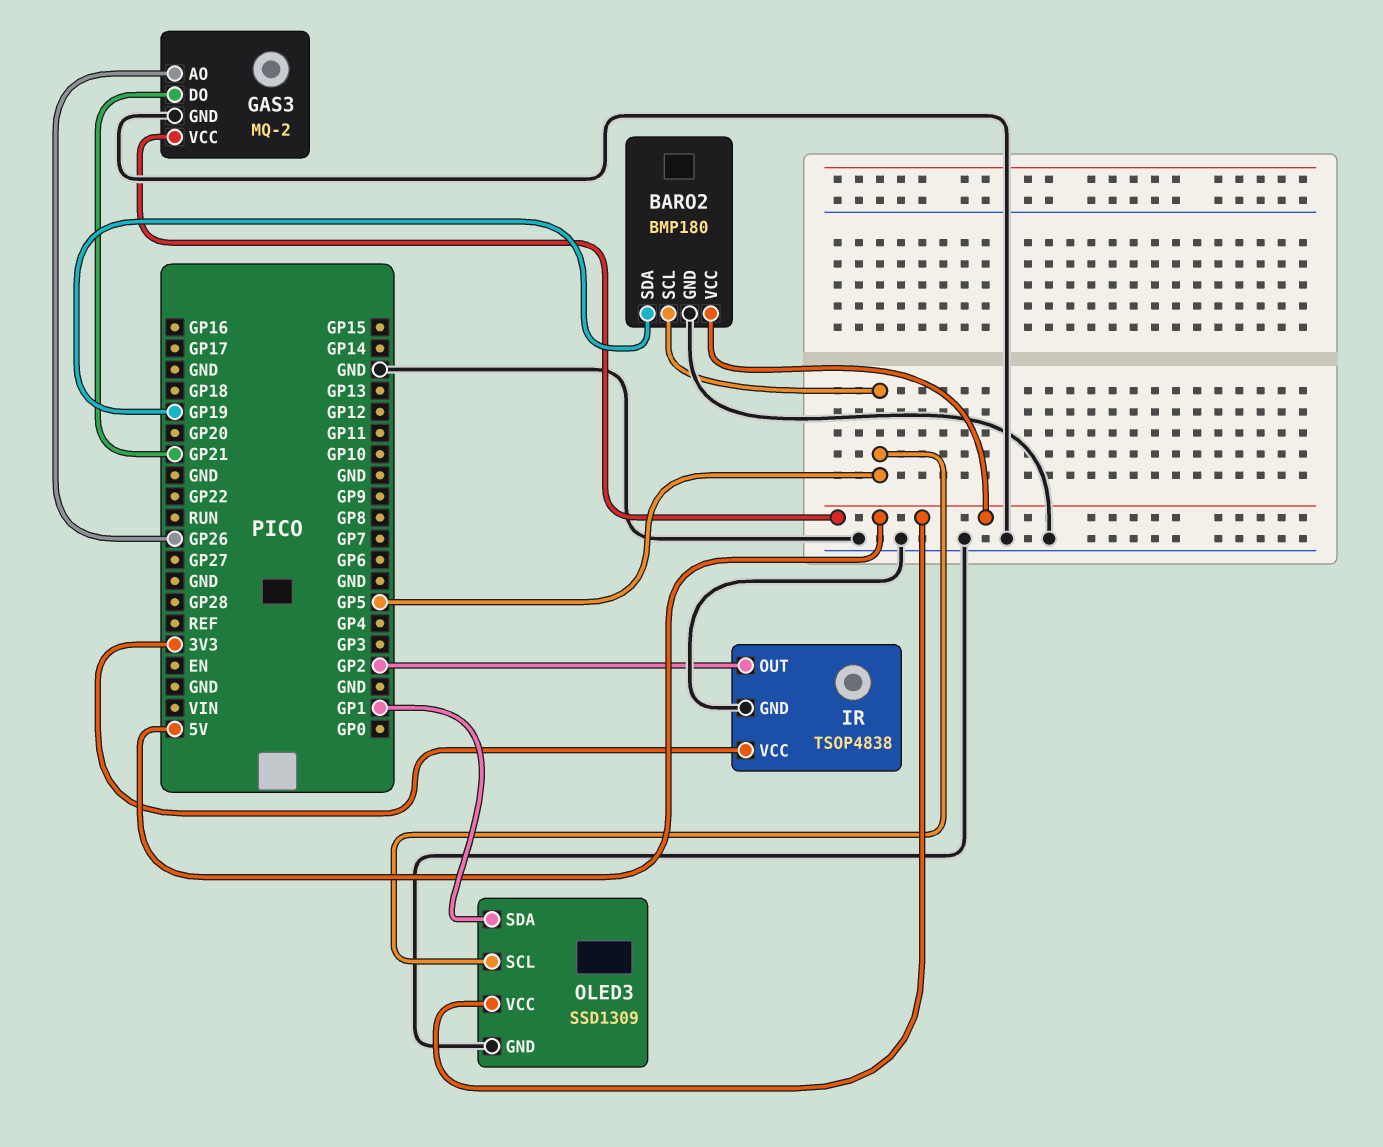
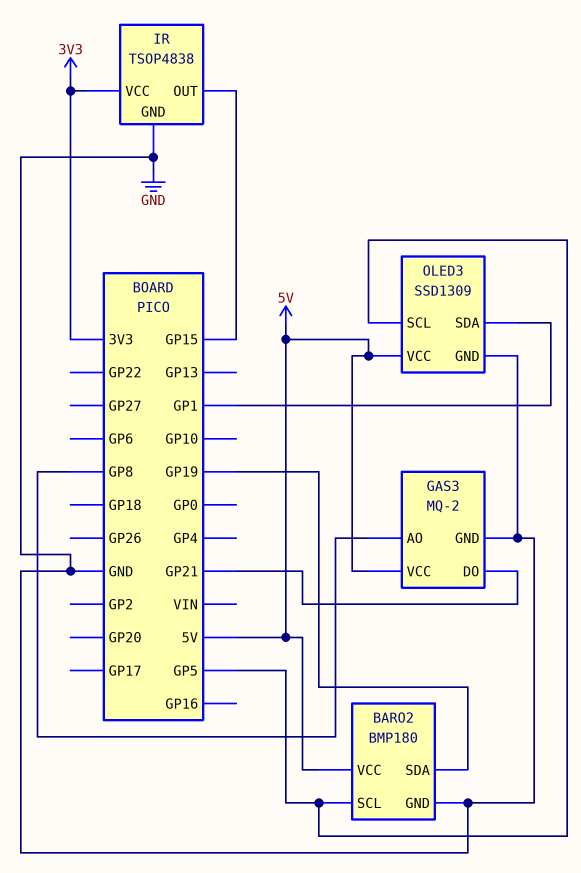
GAS3 pin AO: GP26 -> GP8
IR pin OUT: GP2 -> GP15

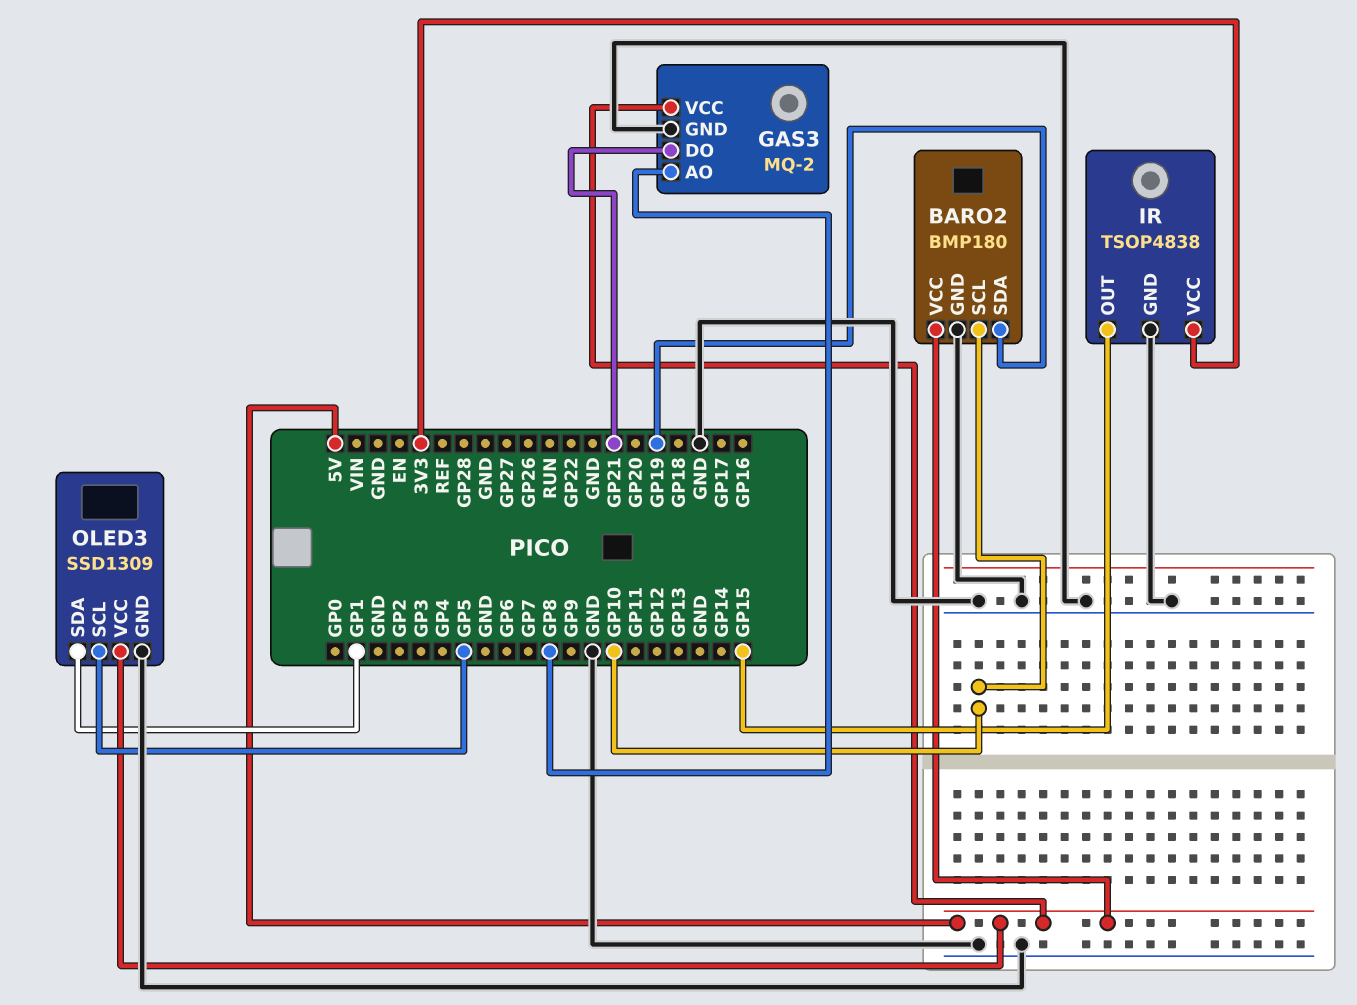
BARO2 pin SCL: GP5 -> GP10

